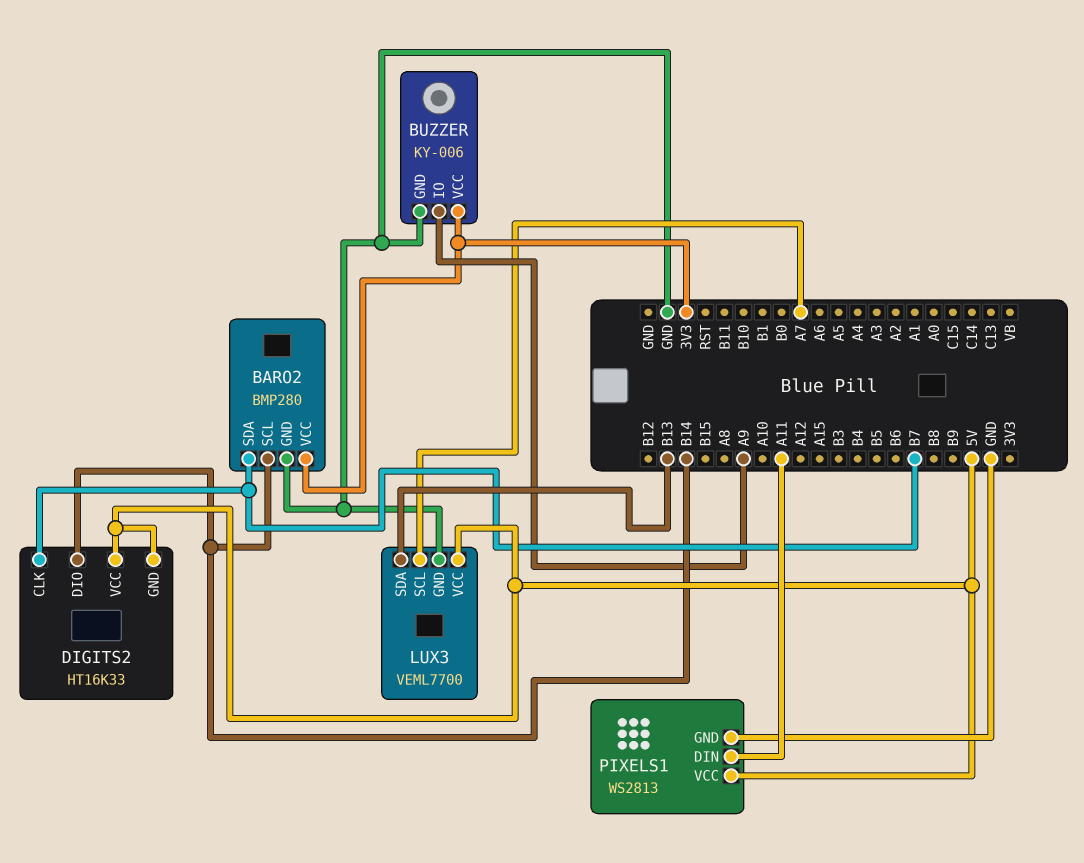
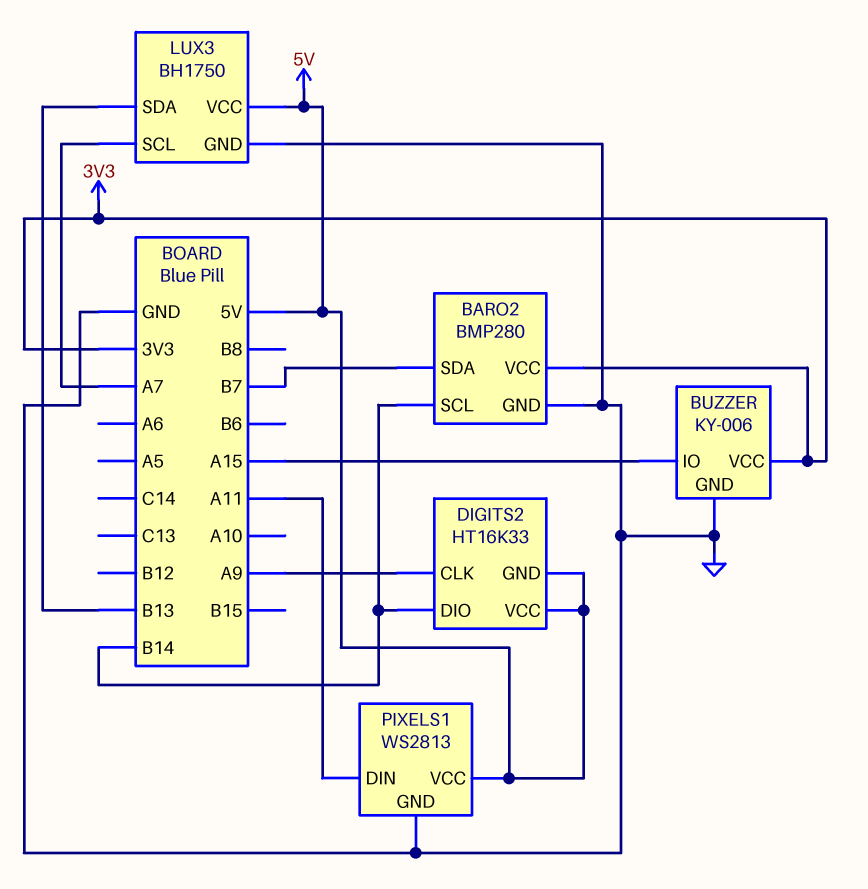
BUZZER pin IO: A9 -> A15
DIGITS2 pin CLK: B7 -> A9
LUX3: VEML7700 -> BH1750

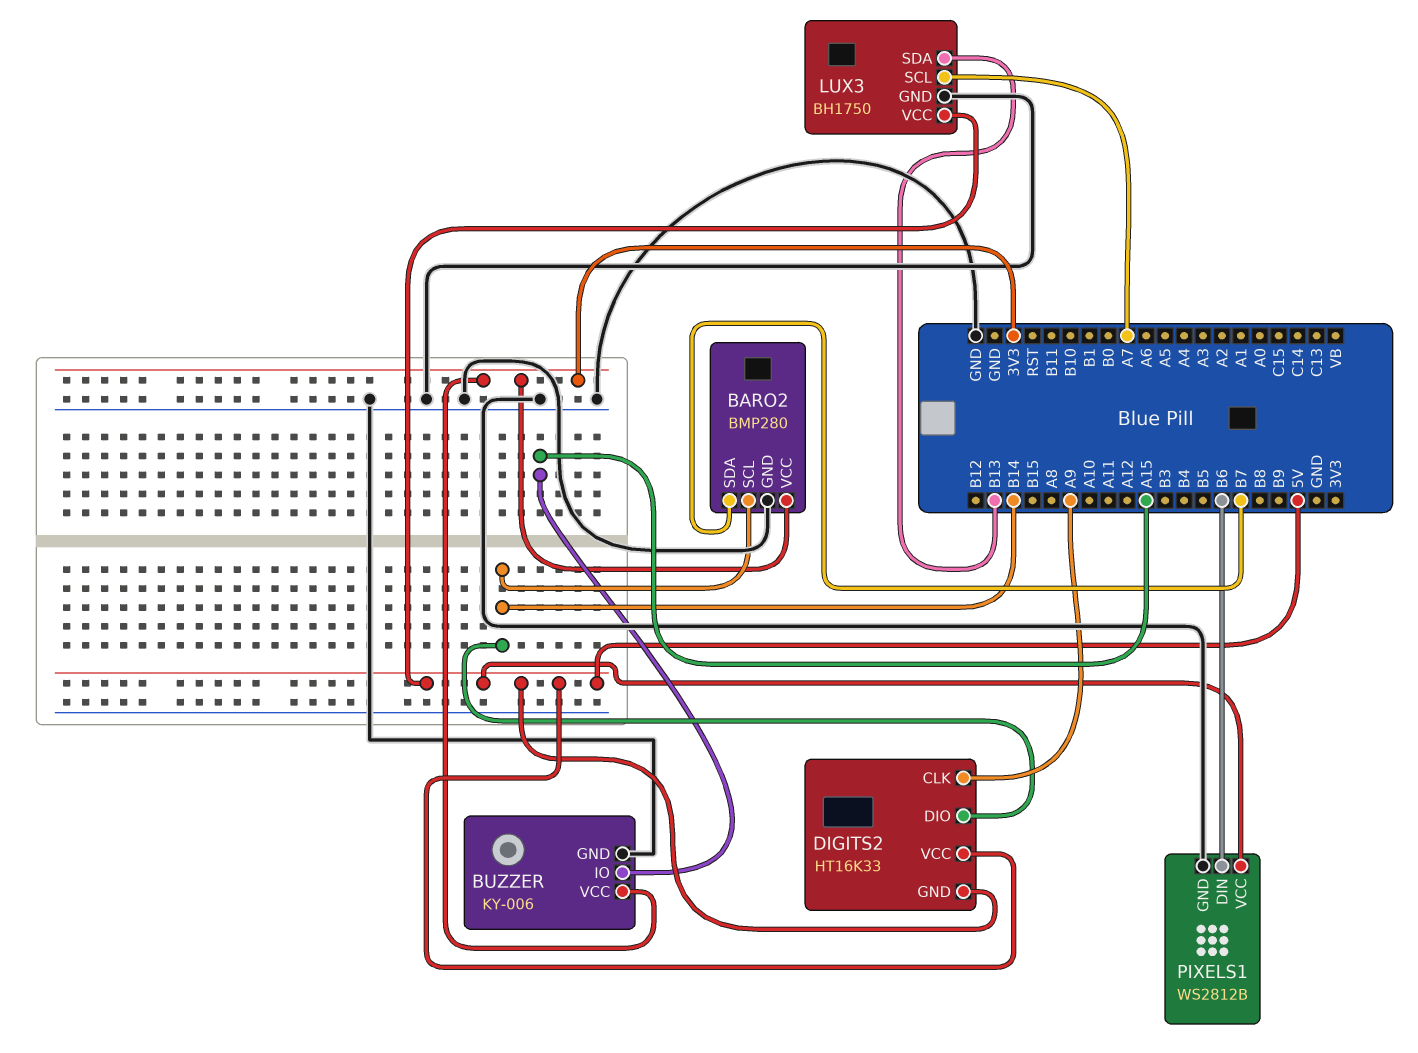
PIXELS1: WS2813 -> WS2812B
PIXELS1 pin DIN: A11 -> B6

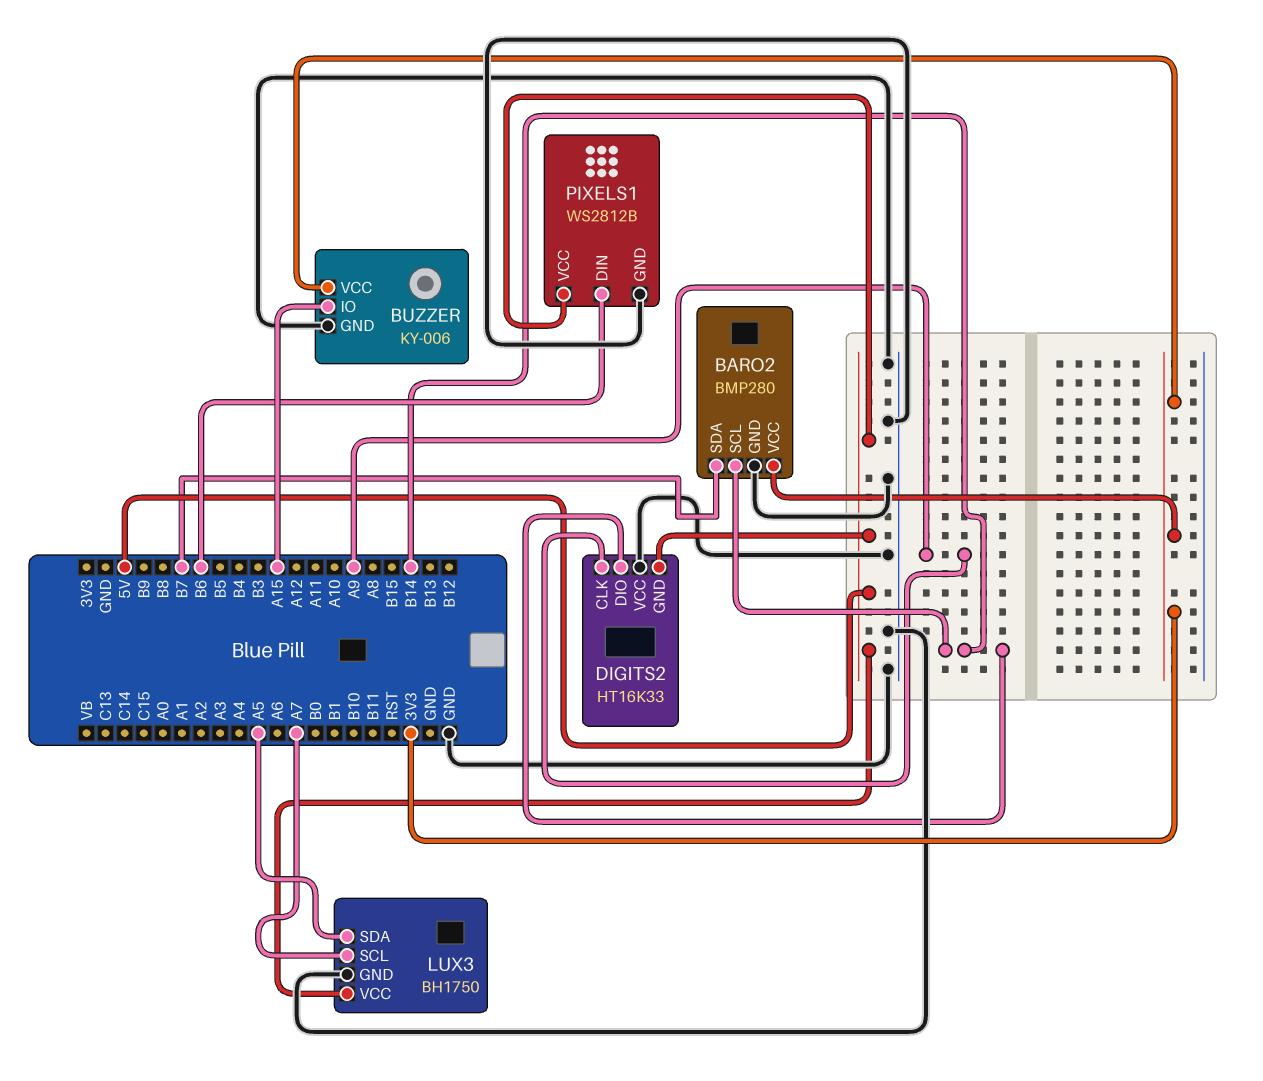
DIGITS2 pin VCC: 5V -> GND
LUX3 pin SDA: B13 -> A5

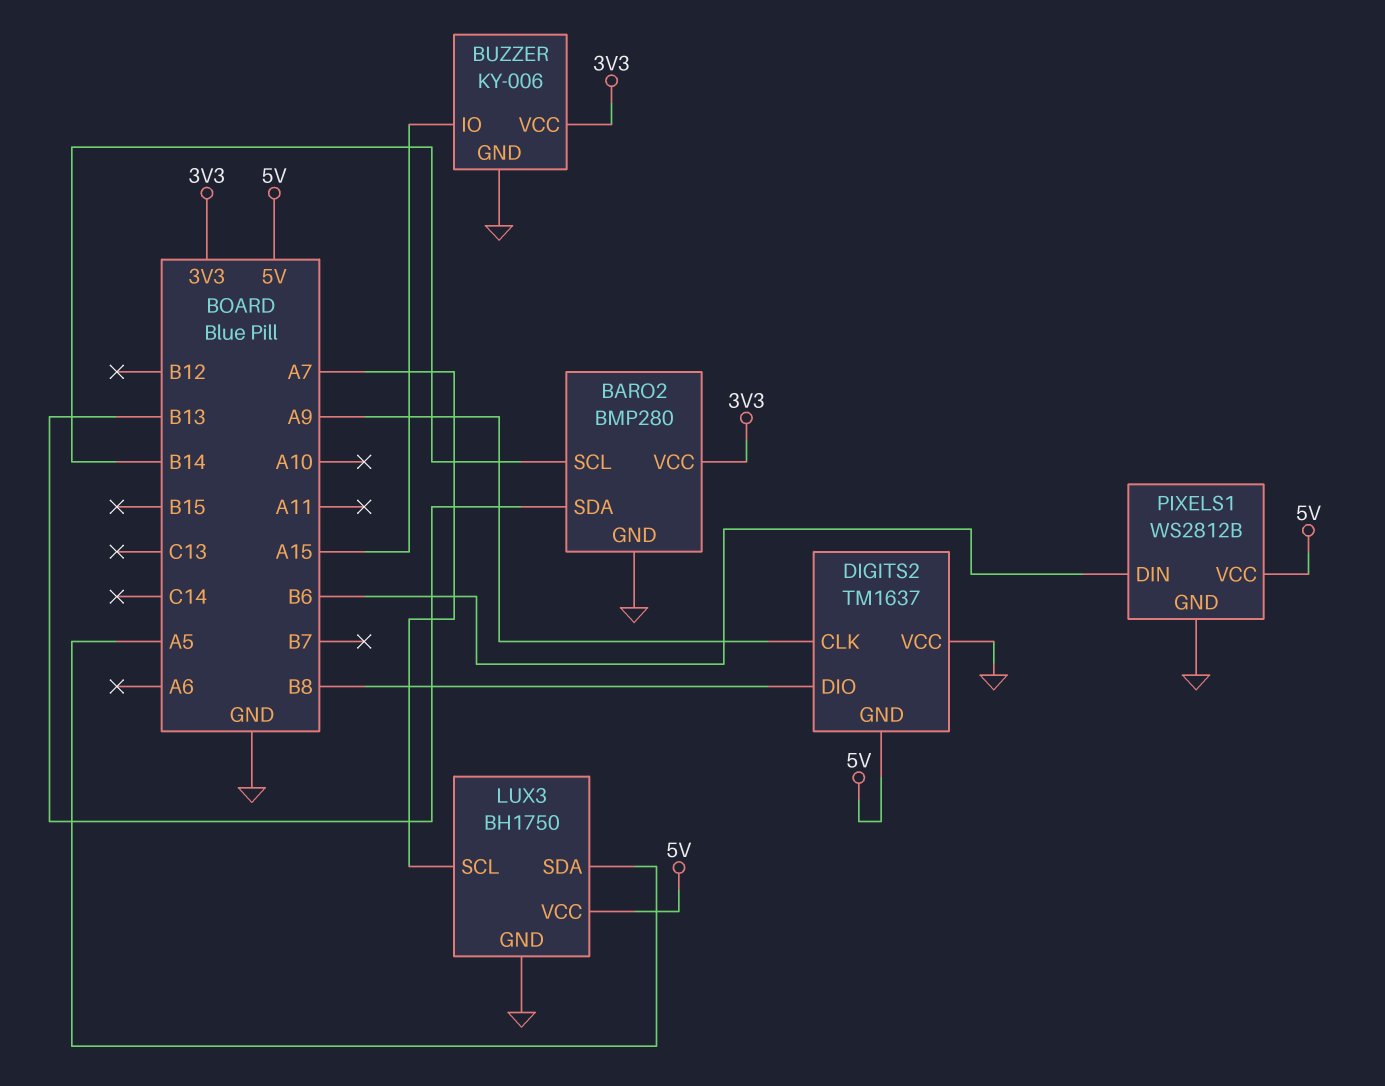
BARO2 pin SDA: B7 -> B13
DIGITS2: HT16K33 -> TM1637
DIGITS2 pin DIO: B14 -> B8

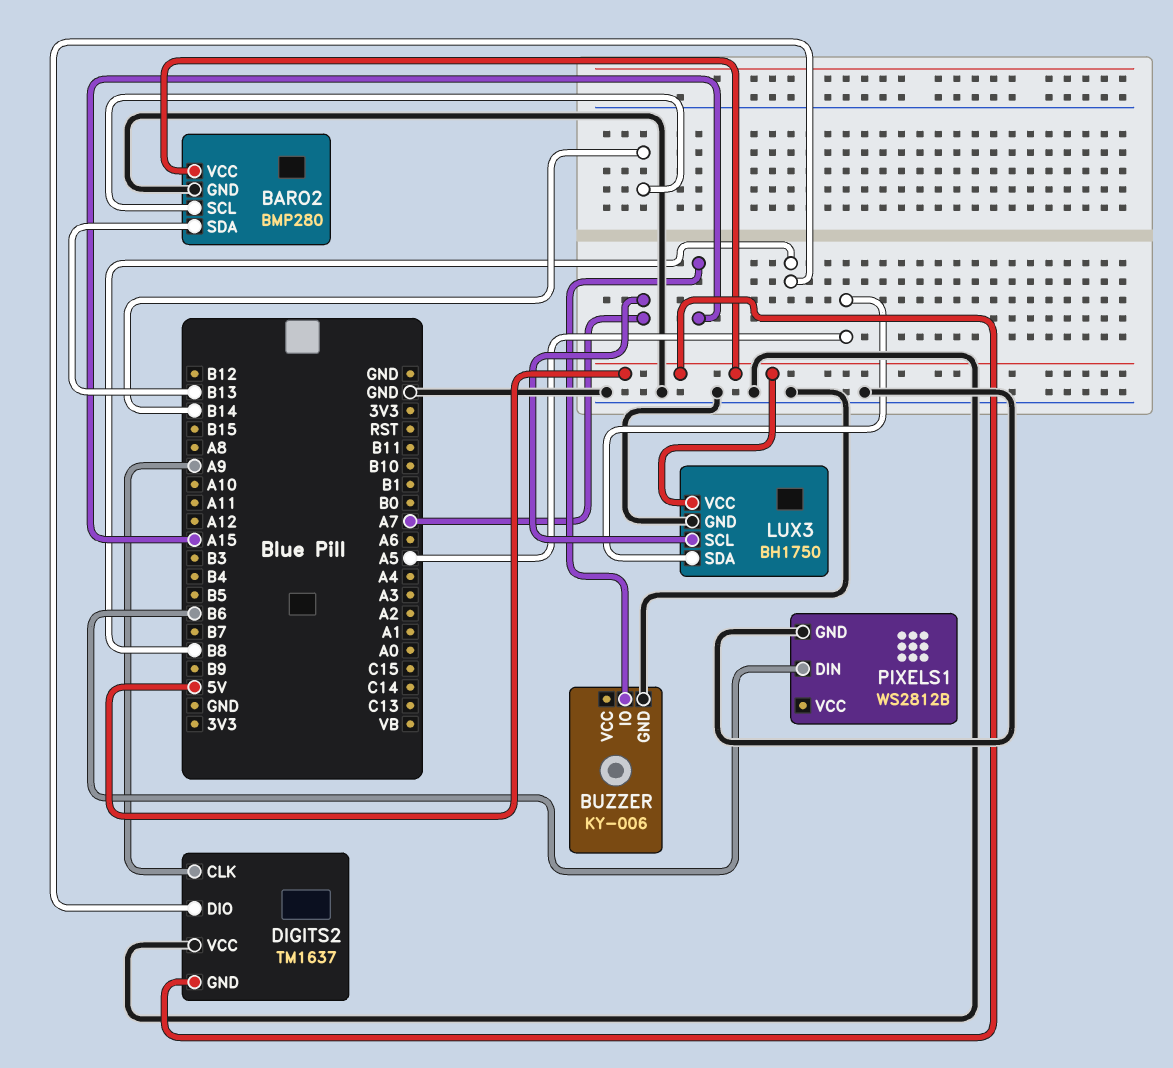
BARO2 pin VCC: 3V3 -> 5V
BUZZER pin VCC: 3V3 -> none
PIXELS1 pin VCC: 5V -> none

